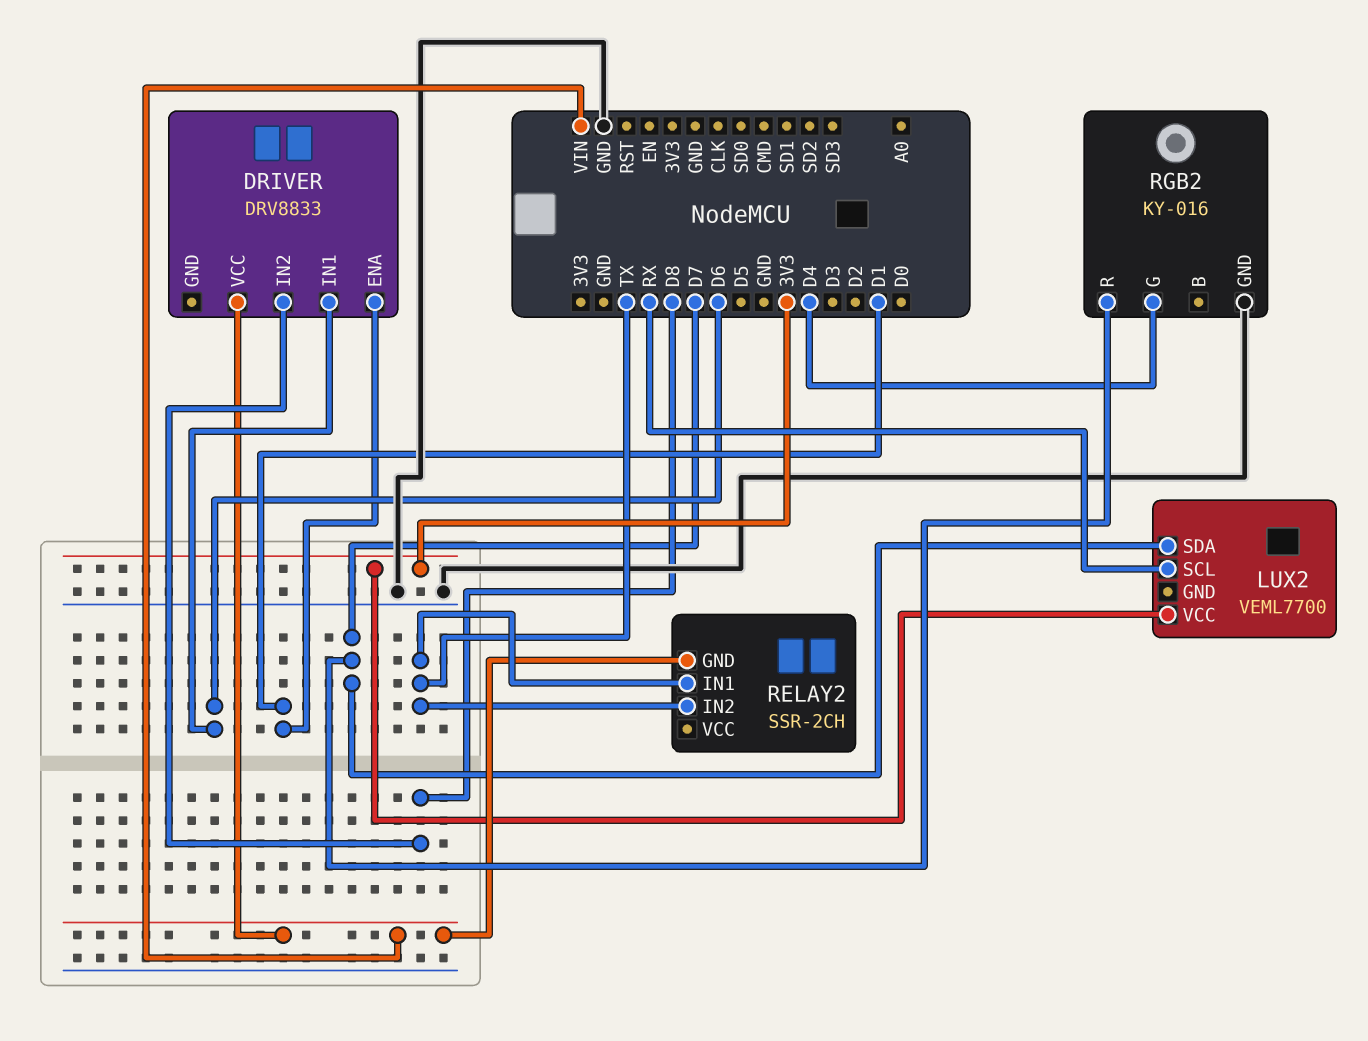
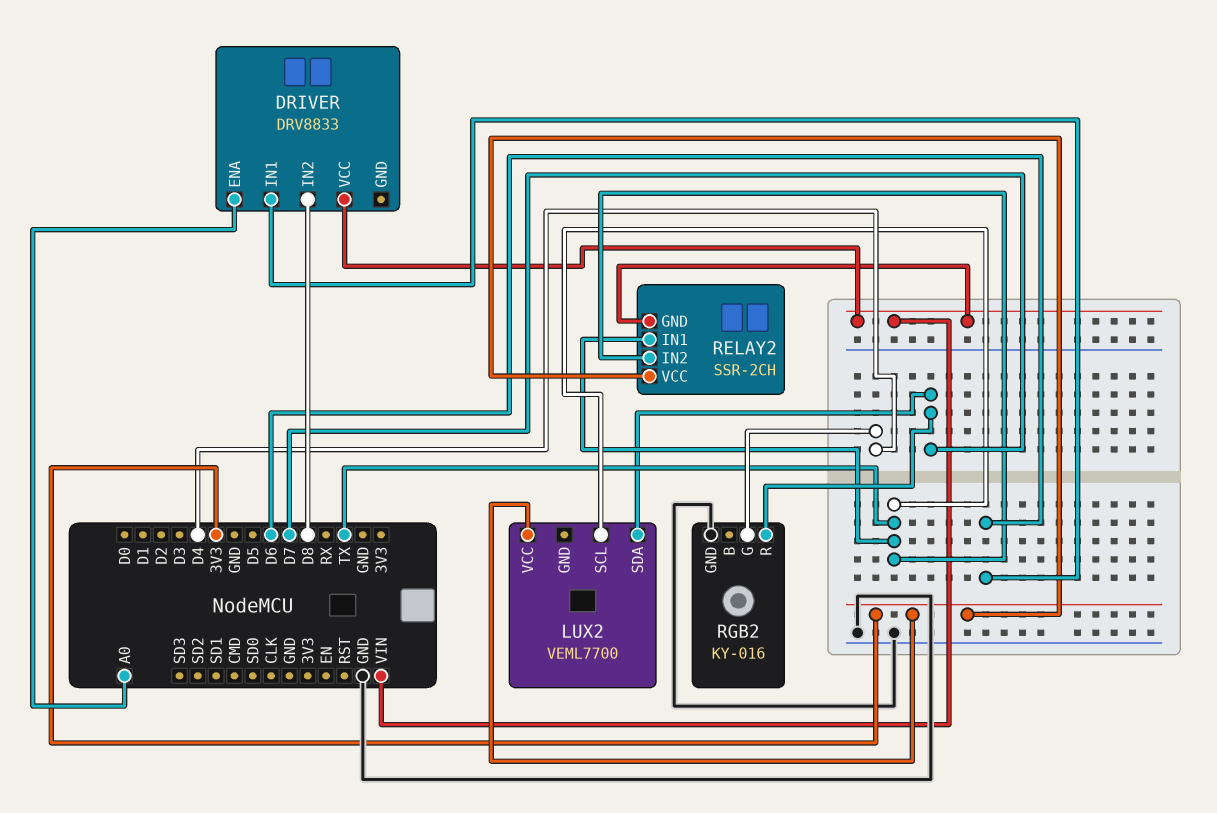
DRIVER pin ENA: D1 -> A0
LUX2 pin SCL: RX -> TX
RELAY2 pin VCC: none -> 3V3

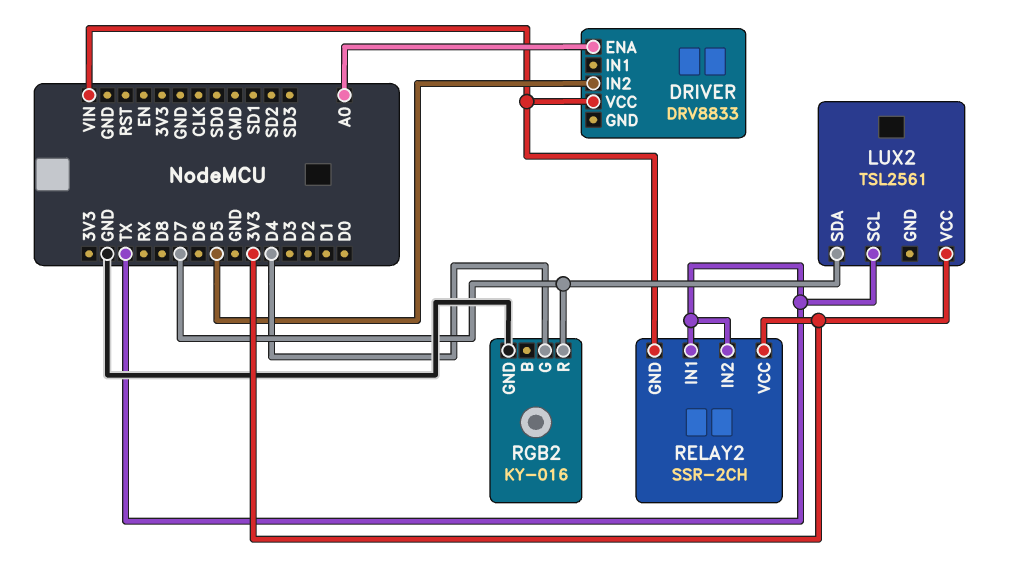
DRIVER pin IN1: D6 -> none
DRIVER pin IN2: D8 -> D5
LUX2: VEML7700 -> TSL2561

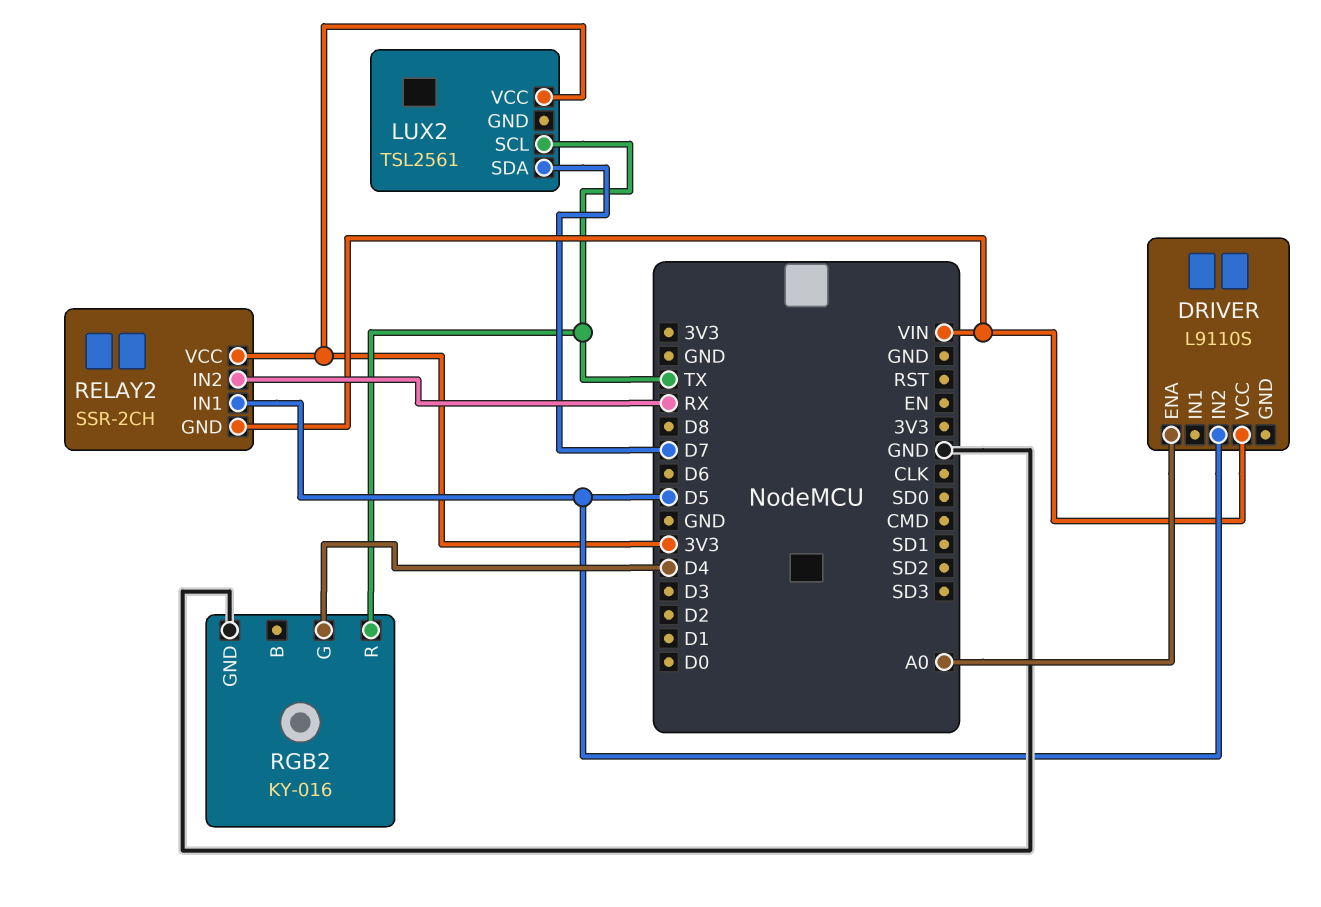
DRIVER: DRV8833 -> L9110S
RELAY2 pin IN1: TX -> D5
RELAY2 pin IN2: TX -> RX
RGB2 pin R: D7 -> TX

